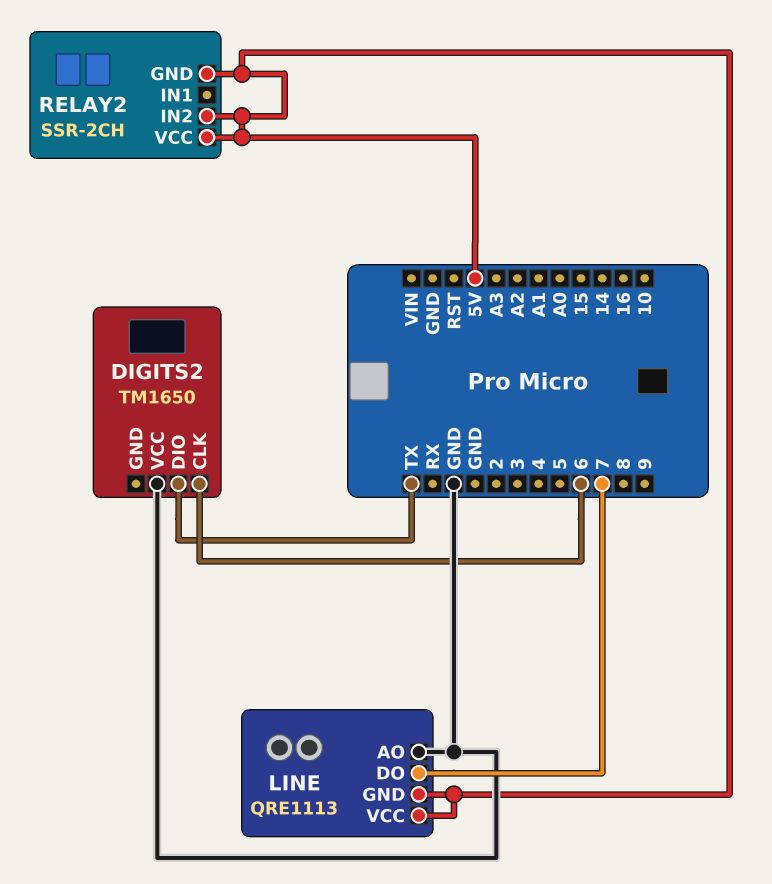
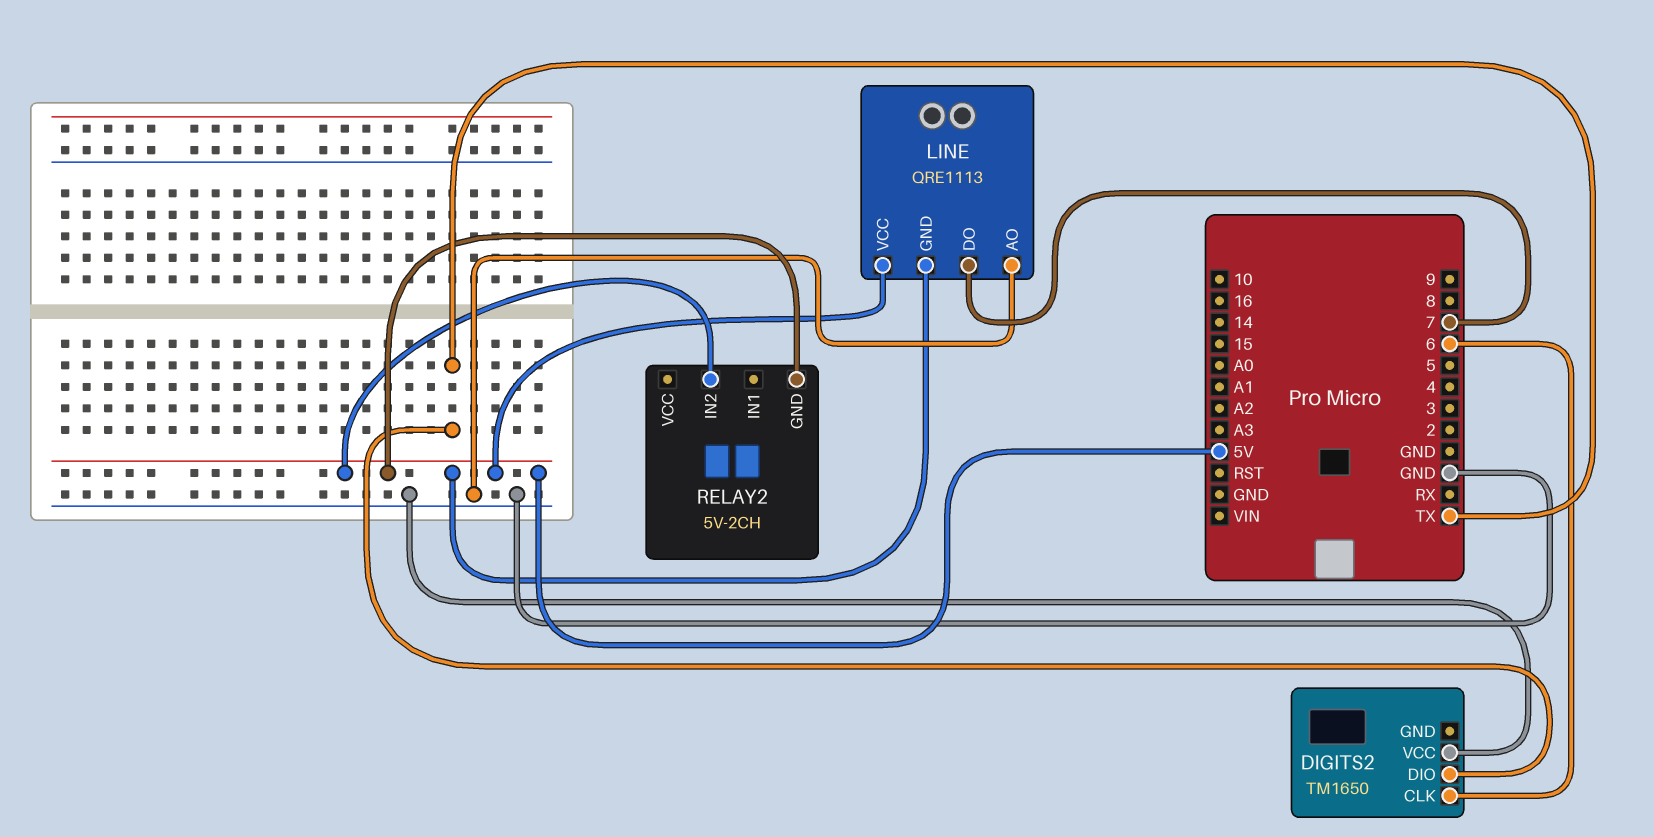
RELAY2: SSR-2CH -> 5V-2CH
RELAY2 pin VCC: 5V -> none

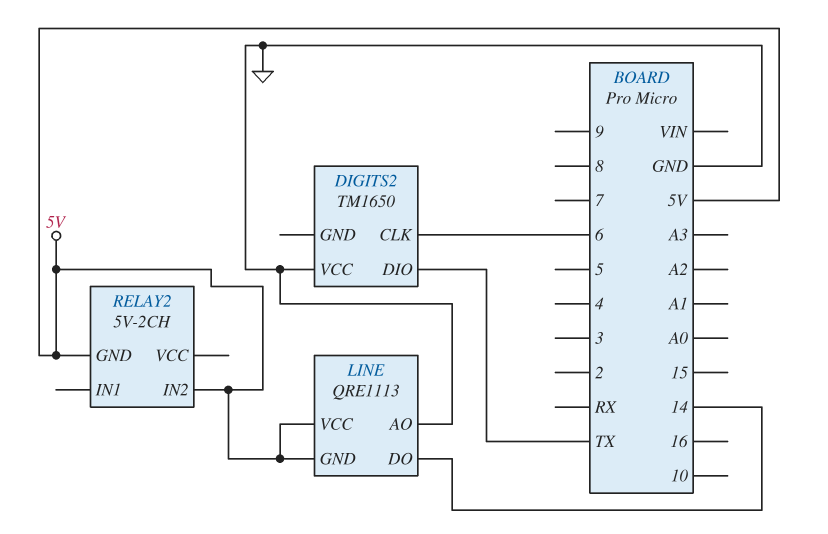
LINE pin DO: 7 -> 14

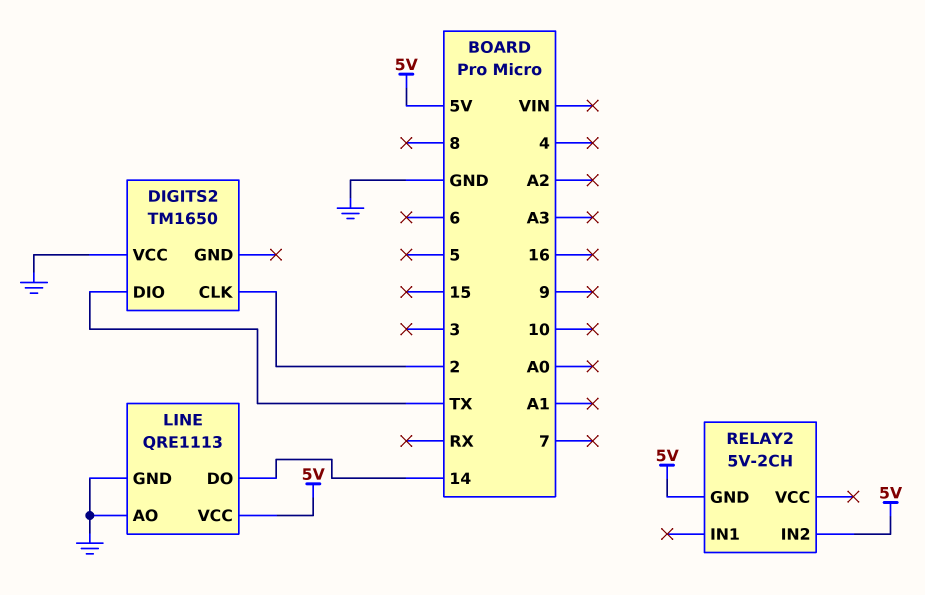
DIGITS2 pin CLK: 6 -> 2
LINE pin GND: 5V -> GND

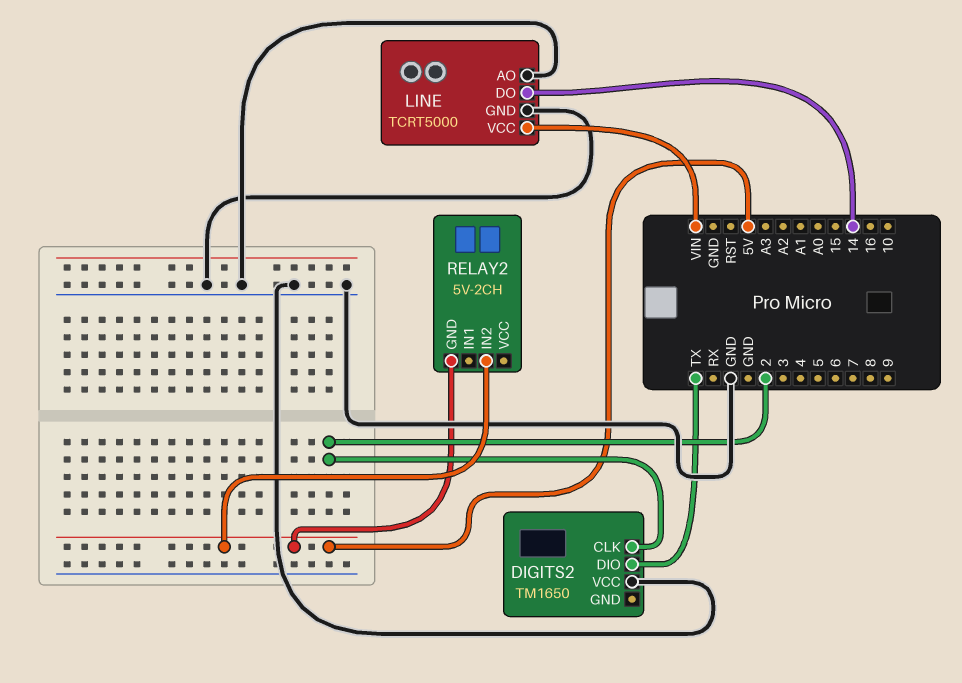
LINE: QRE1113 -> TCRT5000
LINE pin VCC: 5V -> VIN

